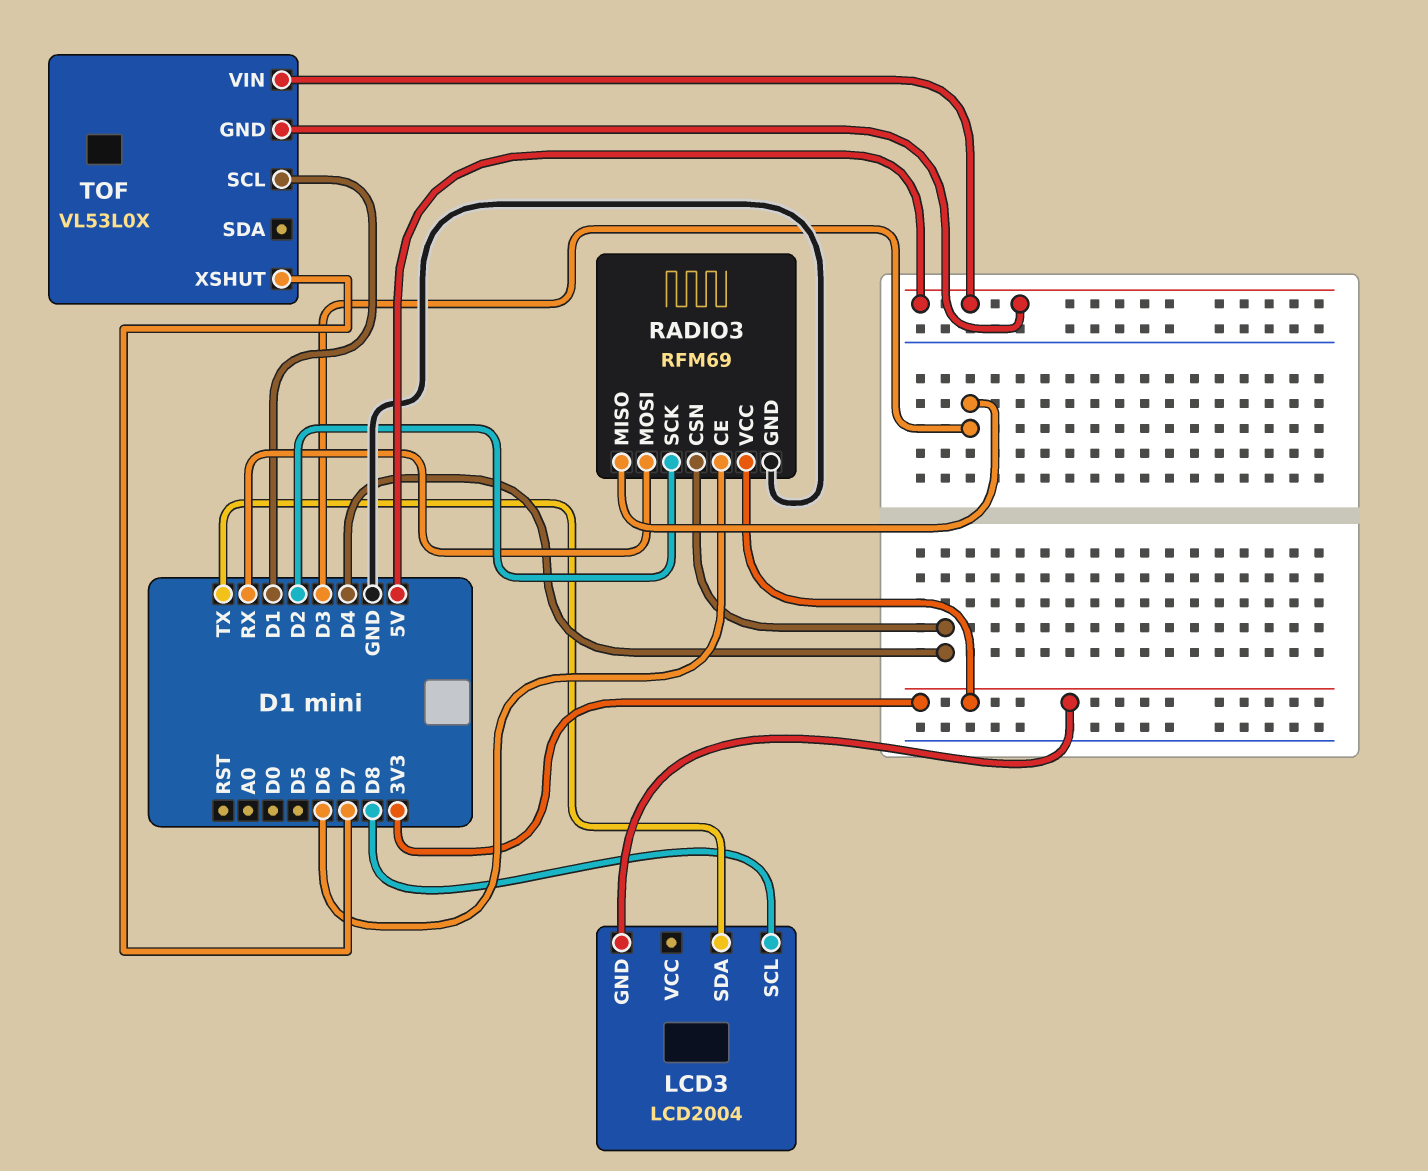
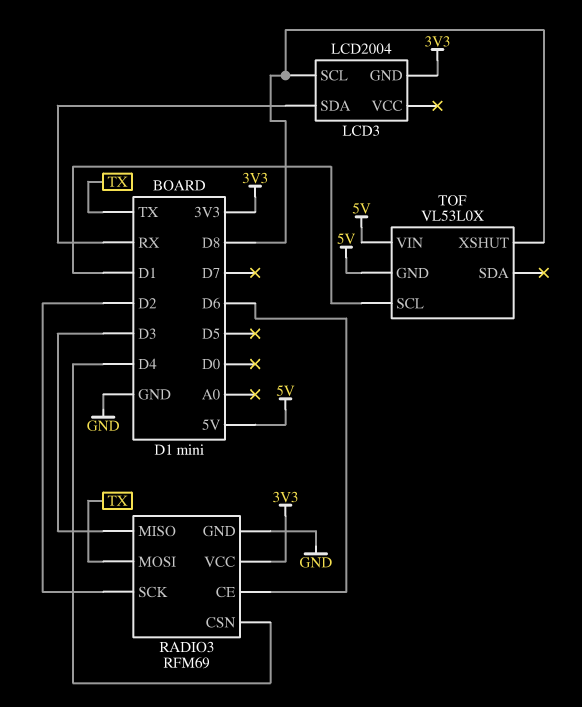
LCD3 pin SDA: TX -> RX
RADIO3 pin MOSI: RX -> TX
TOF pin XSHUT: D7 -> D8

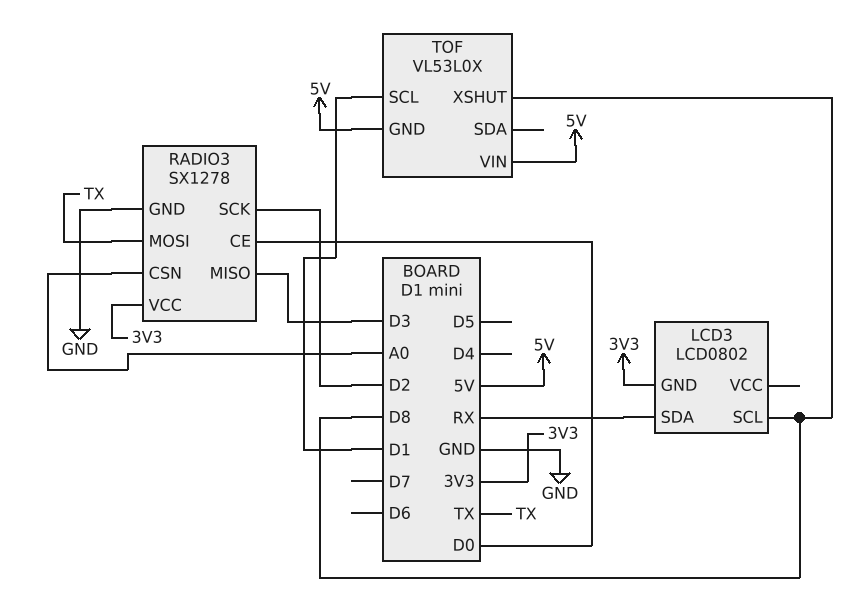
LCD3: LCD2004 -> LCD0802
RADIO3: RFM69 -> SX1278
RADIO3 pin CE: D6 -> D0
RADIO3 pin CSN: D4 -> A0

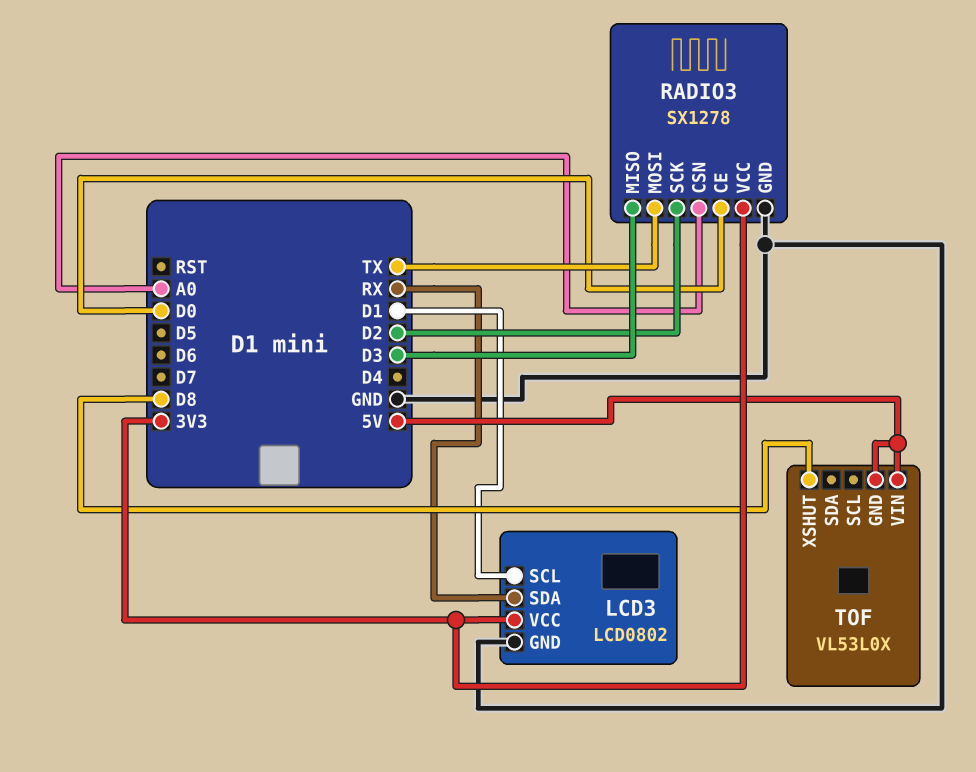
LCD3 pin GND: 3V3 -> GND
LCD3 pin SCL: D8 -> D1
LCD3 pin VCC: none -> 3V3
TOF pin SCL: D1 -> none

